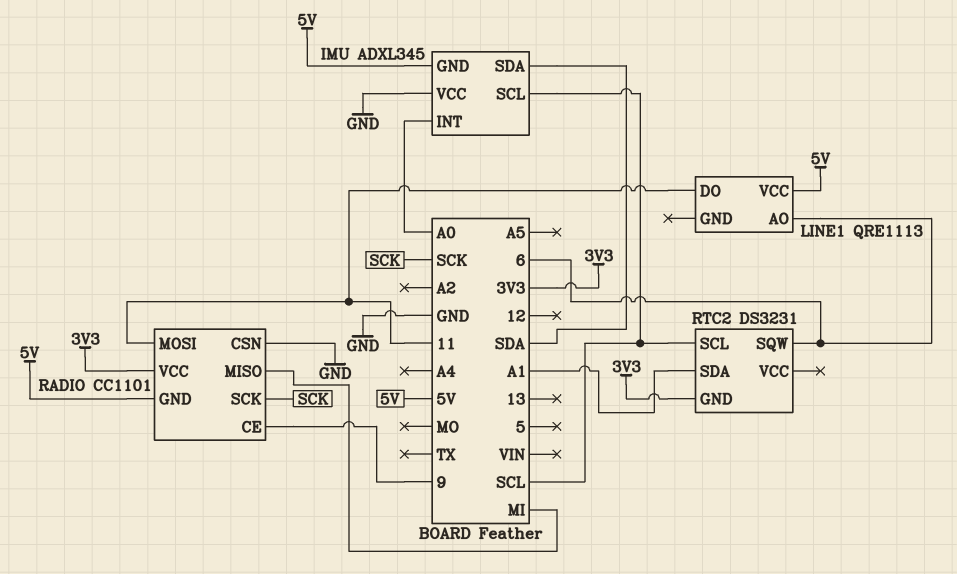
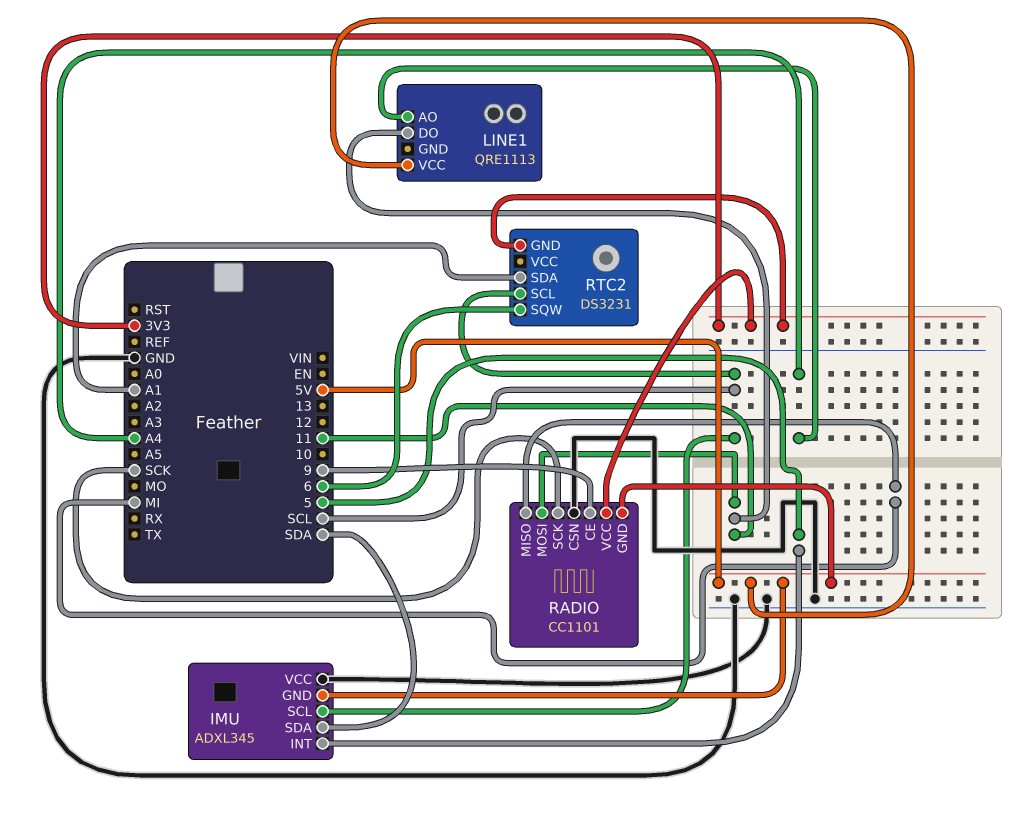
IMU pin INT: A0 -> 5
LINE1 pin AO: 6 -> A4

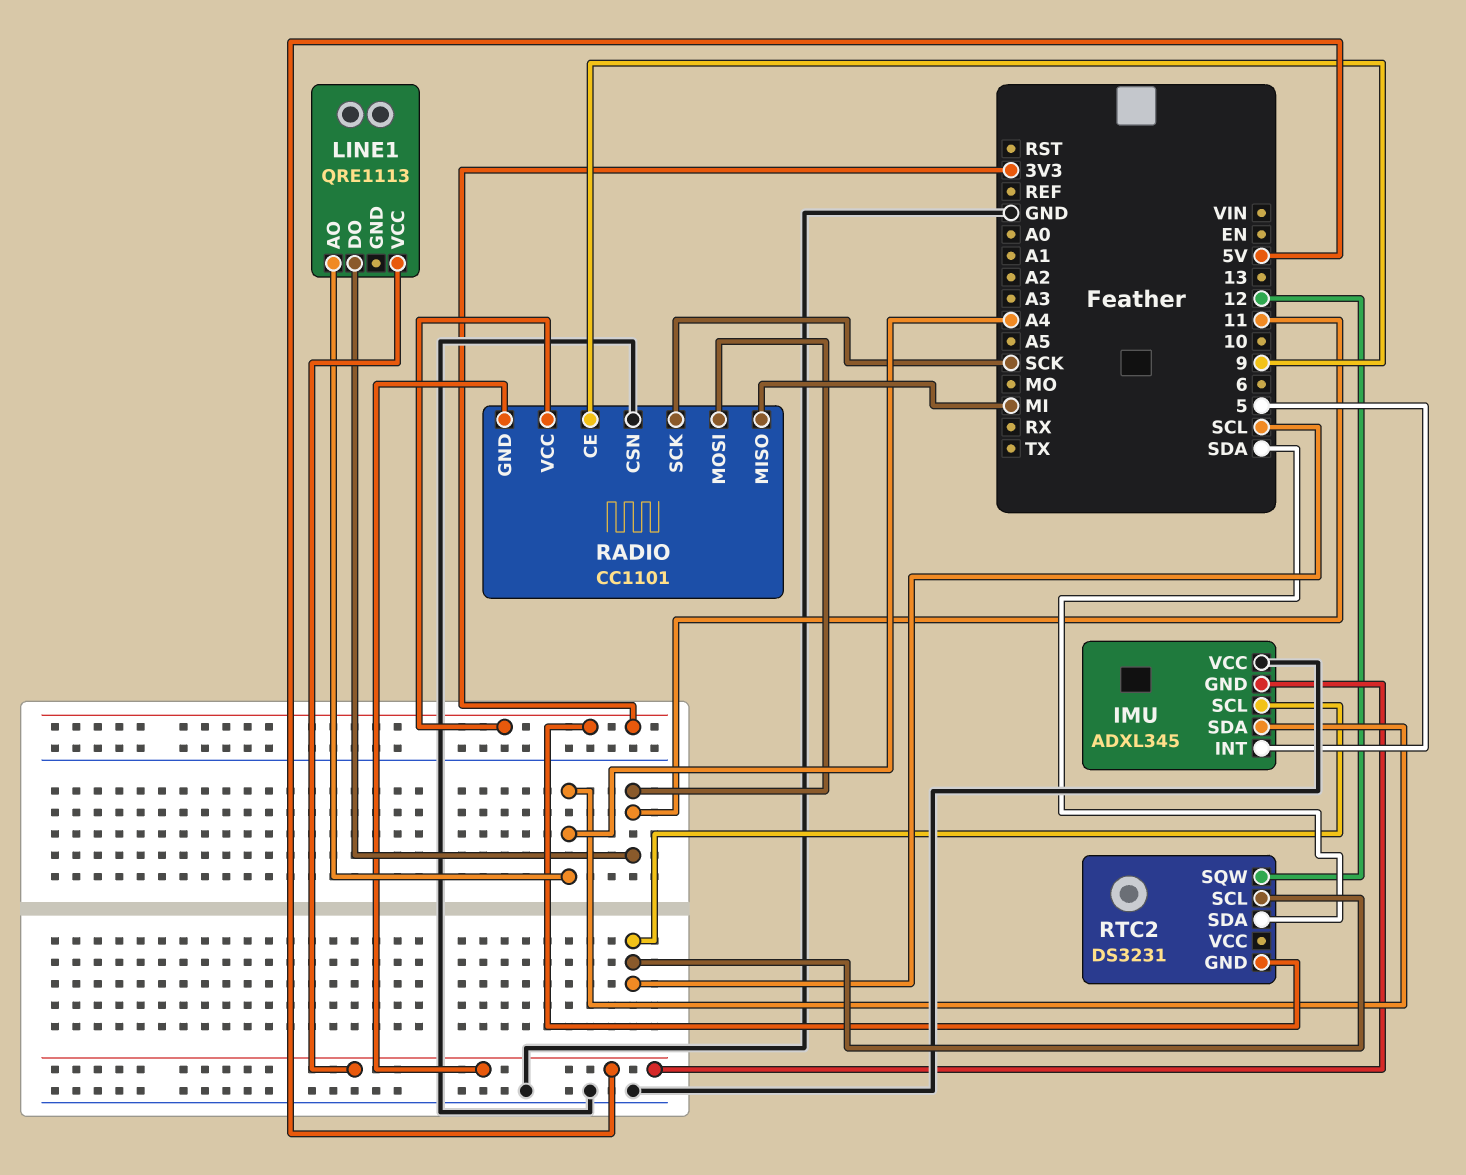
IMU pin SDA: SDA -> A4
RTC2 pin SDA: A1 -> SDA
RTC2 pin SQW: 6 -> 12

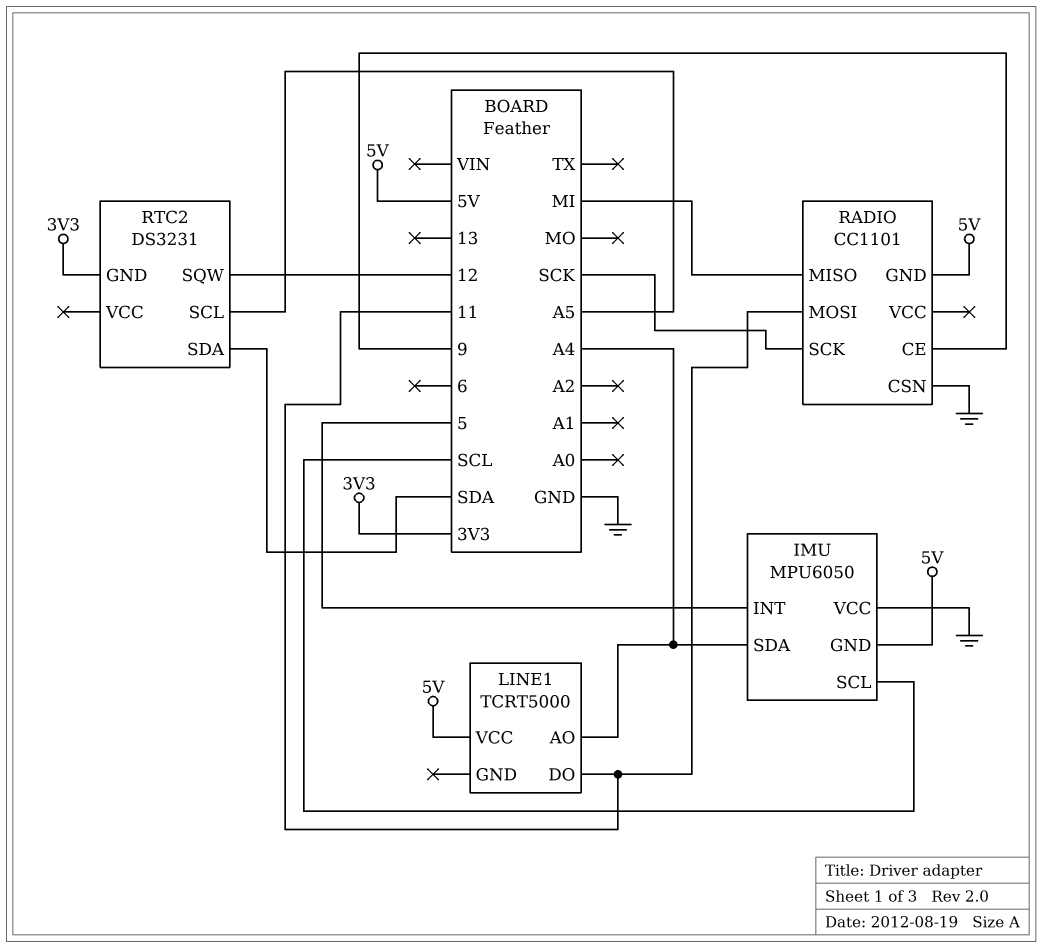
IMU: ADXL345 -> MPU6050
LINE1: QRE1113 -> TCRT5000
RADIO pin VCC: 3V3 -> none
RTC2 pin SCL: SCL -> A5

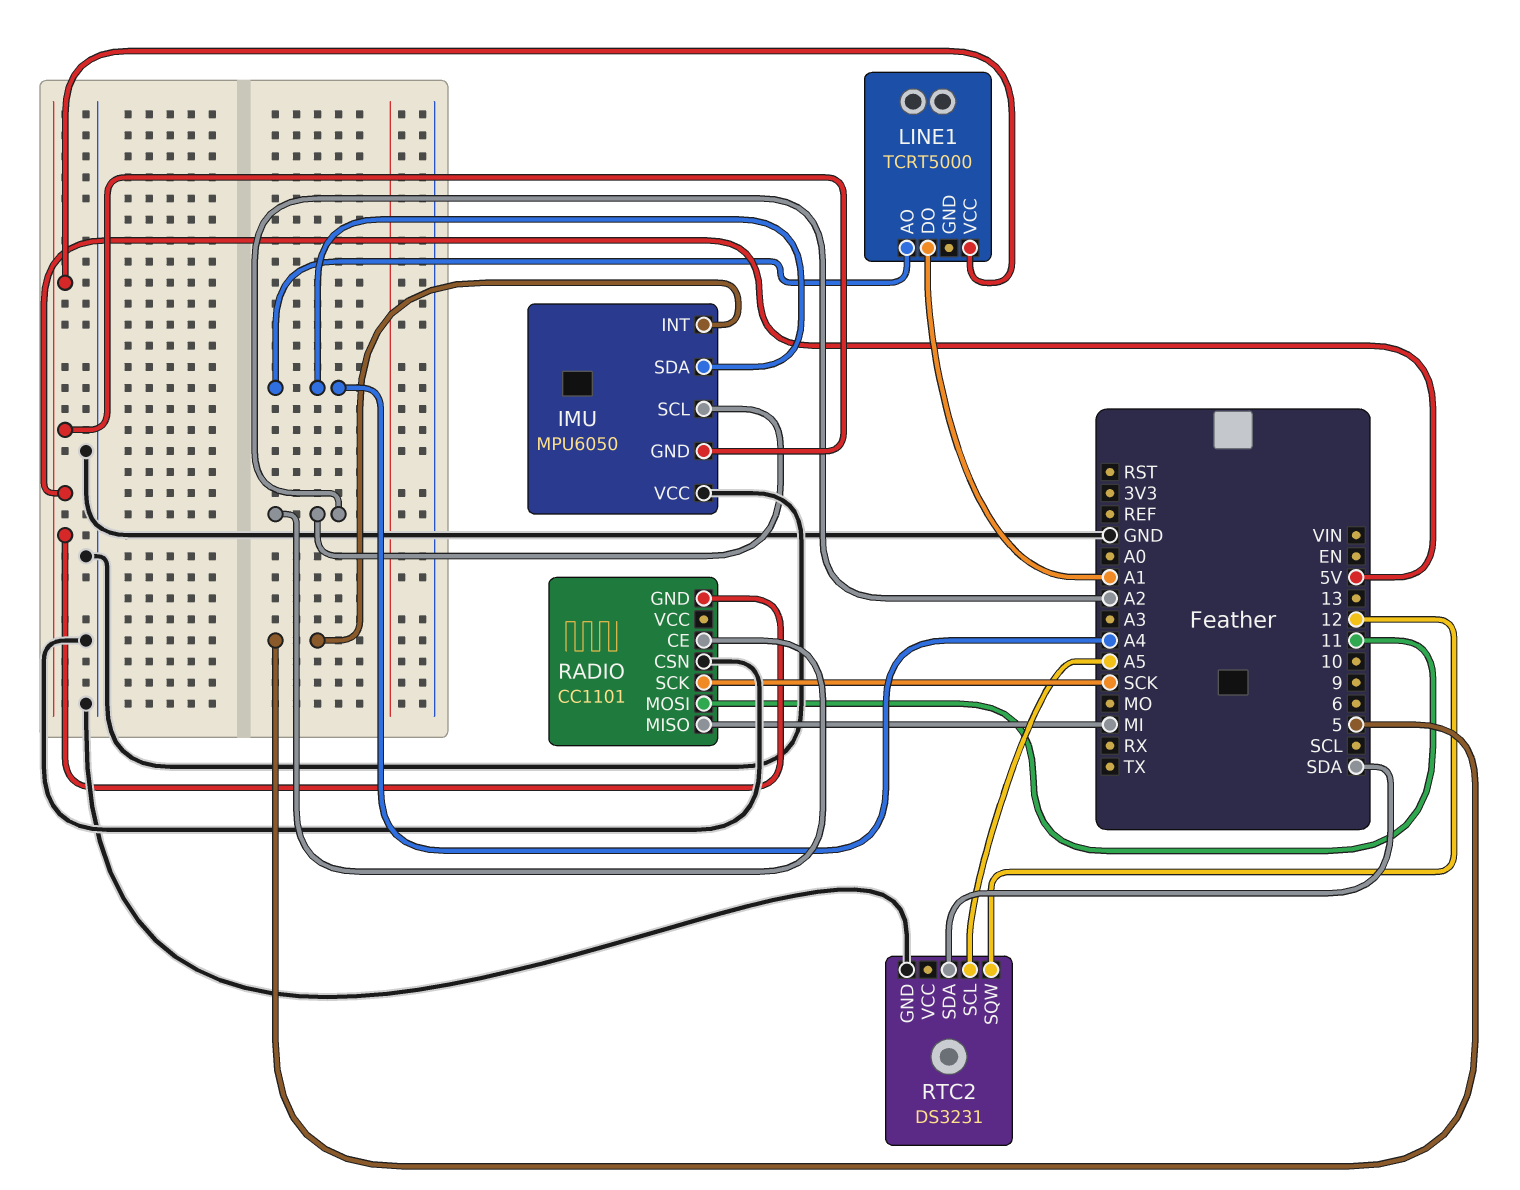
IMU pin SCL: SCL -> A2
LINE1 pin DO: 11 -> A1
RADIO pin CE: 9 -> A2
RTC2 pin GND: 3V3 -> GND

